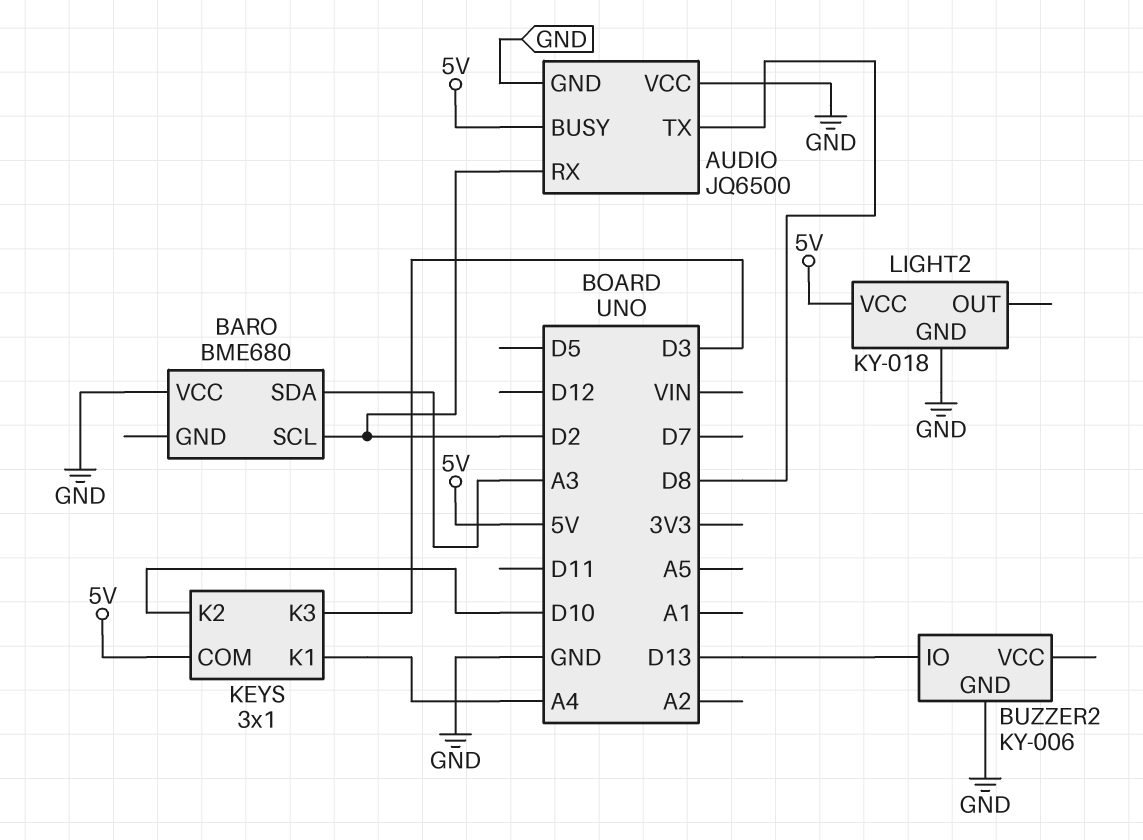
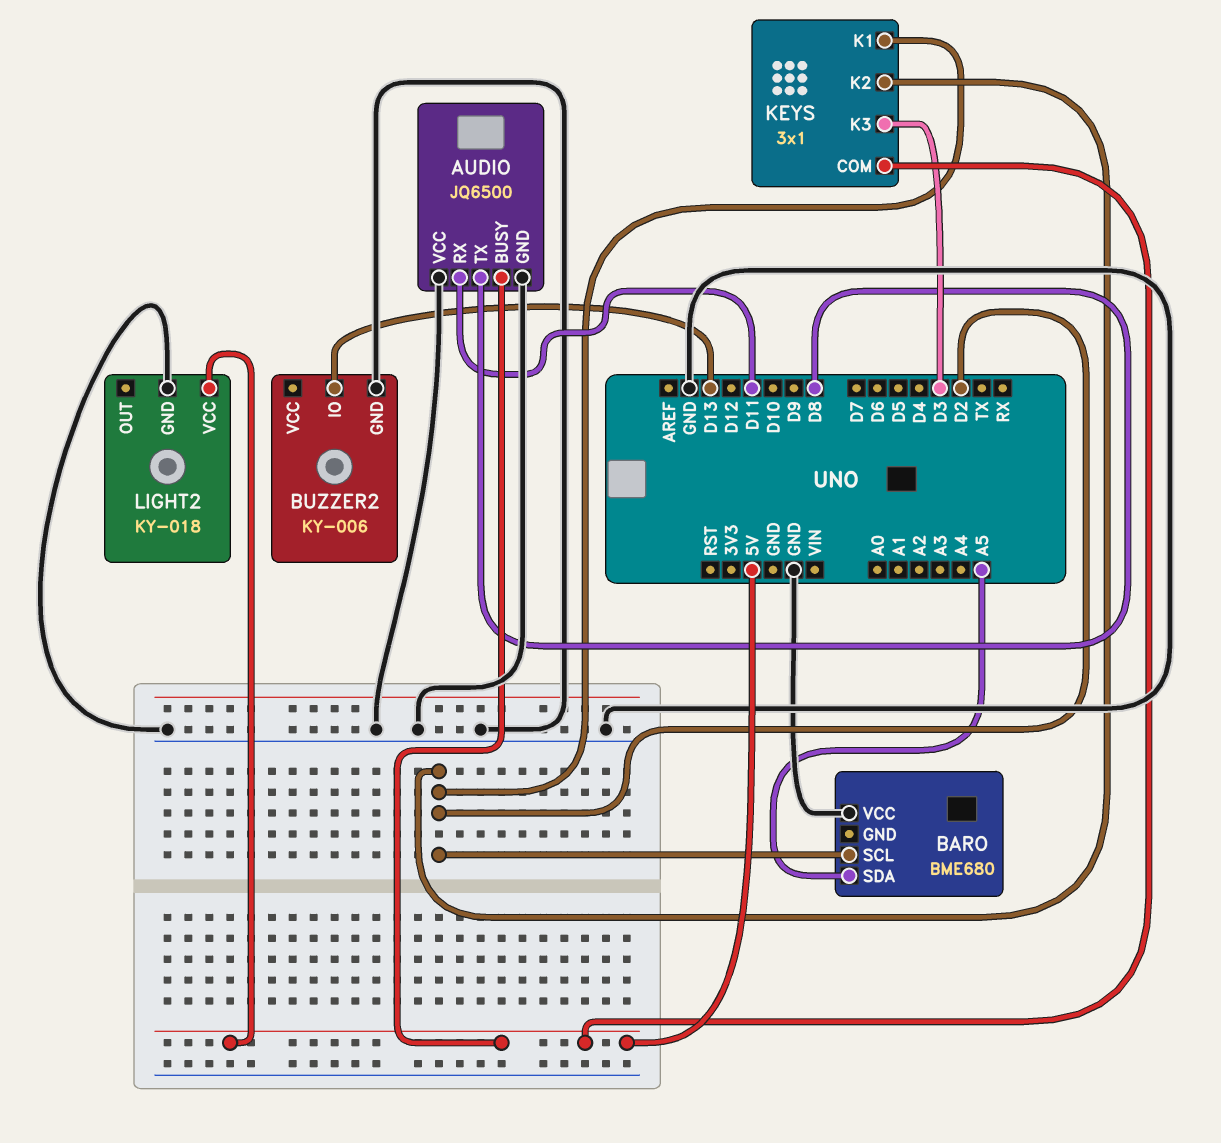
AUDIO pin RX: D2 -> D11
BARO pin SDA: A3 -> A5
KEYS pin K1: A4 -> D2
KEYS pin K2: D10 -> D2

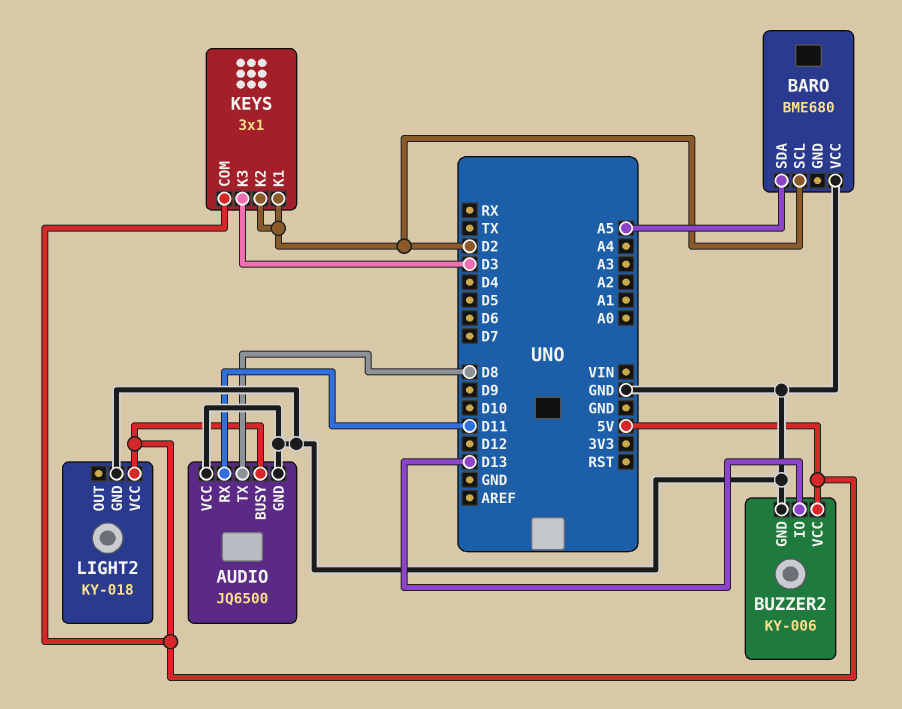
BUZZER2 pin VCC: none -> 5V

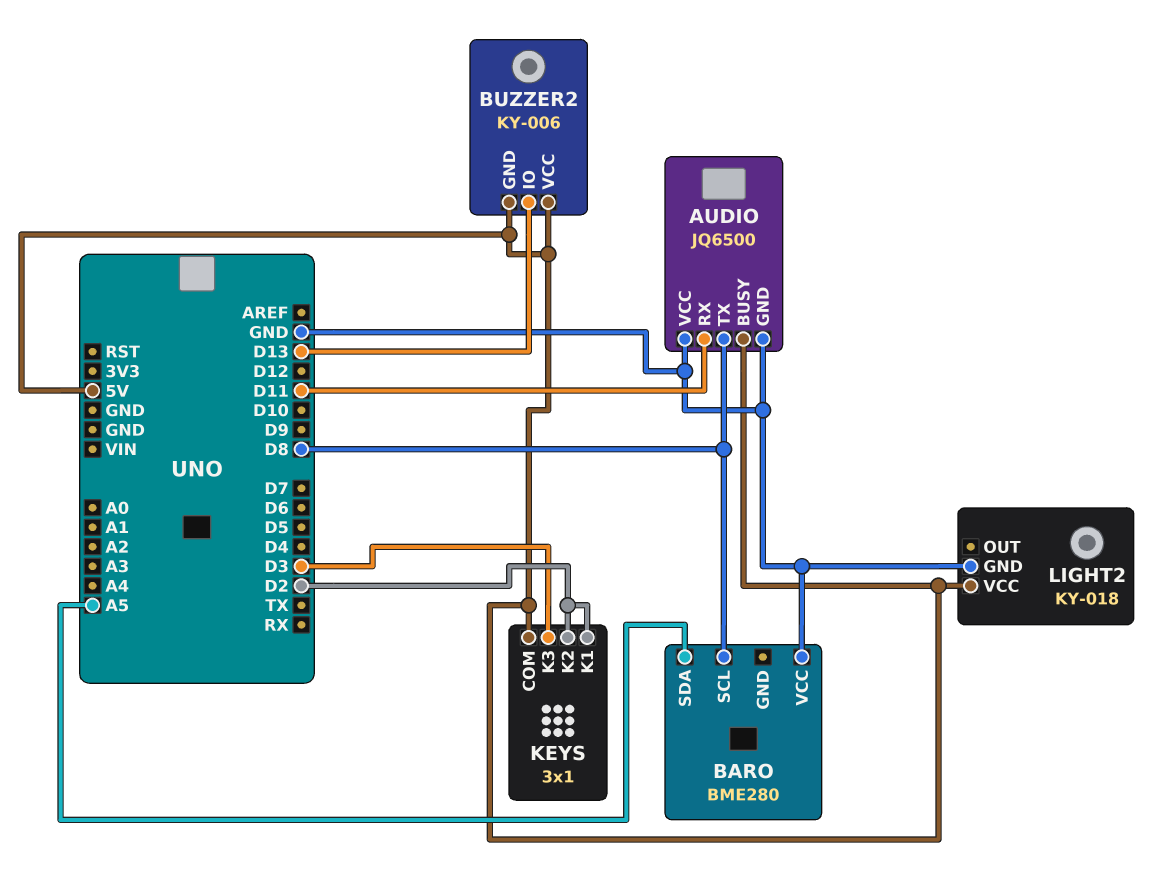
BARO: BME680 -> BME280
BARO pin SCL: D2 -> D8
BUZZER2 pin GND: GND -> 5V

